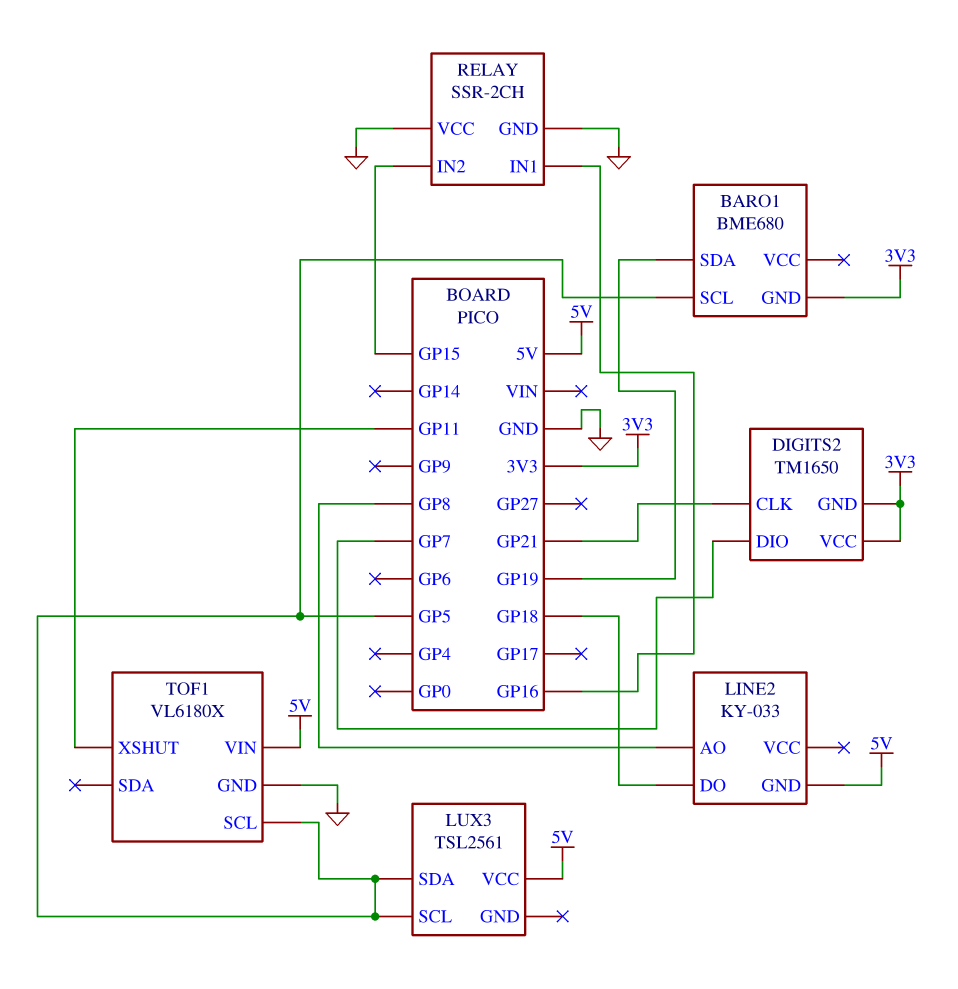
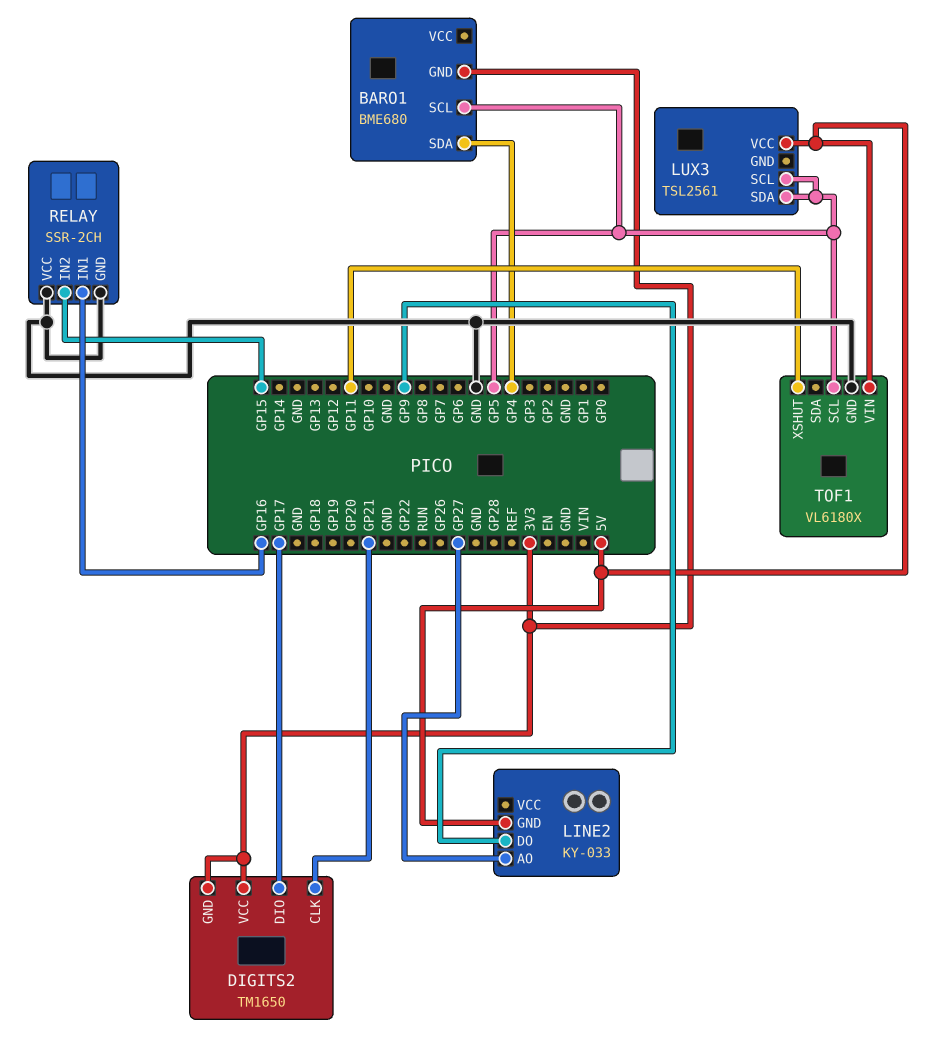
BARO1 pin SDA: GP19 -> GP4
DIGITS2 pin DIO: GP7 -> GP17
LINE2 pin AO: GP8 -> GP27
LINE2 pin DO: GP18 -> GP9

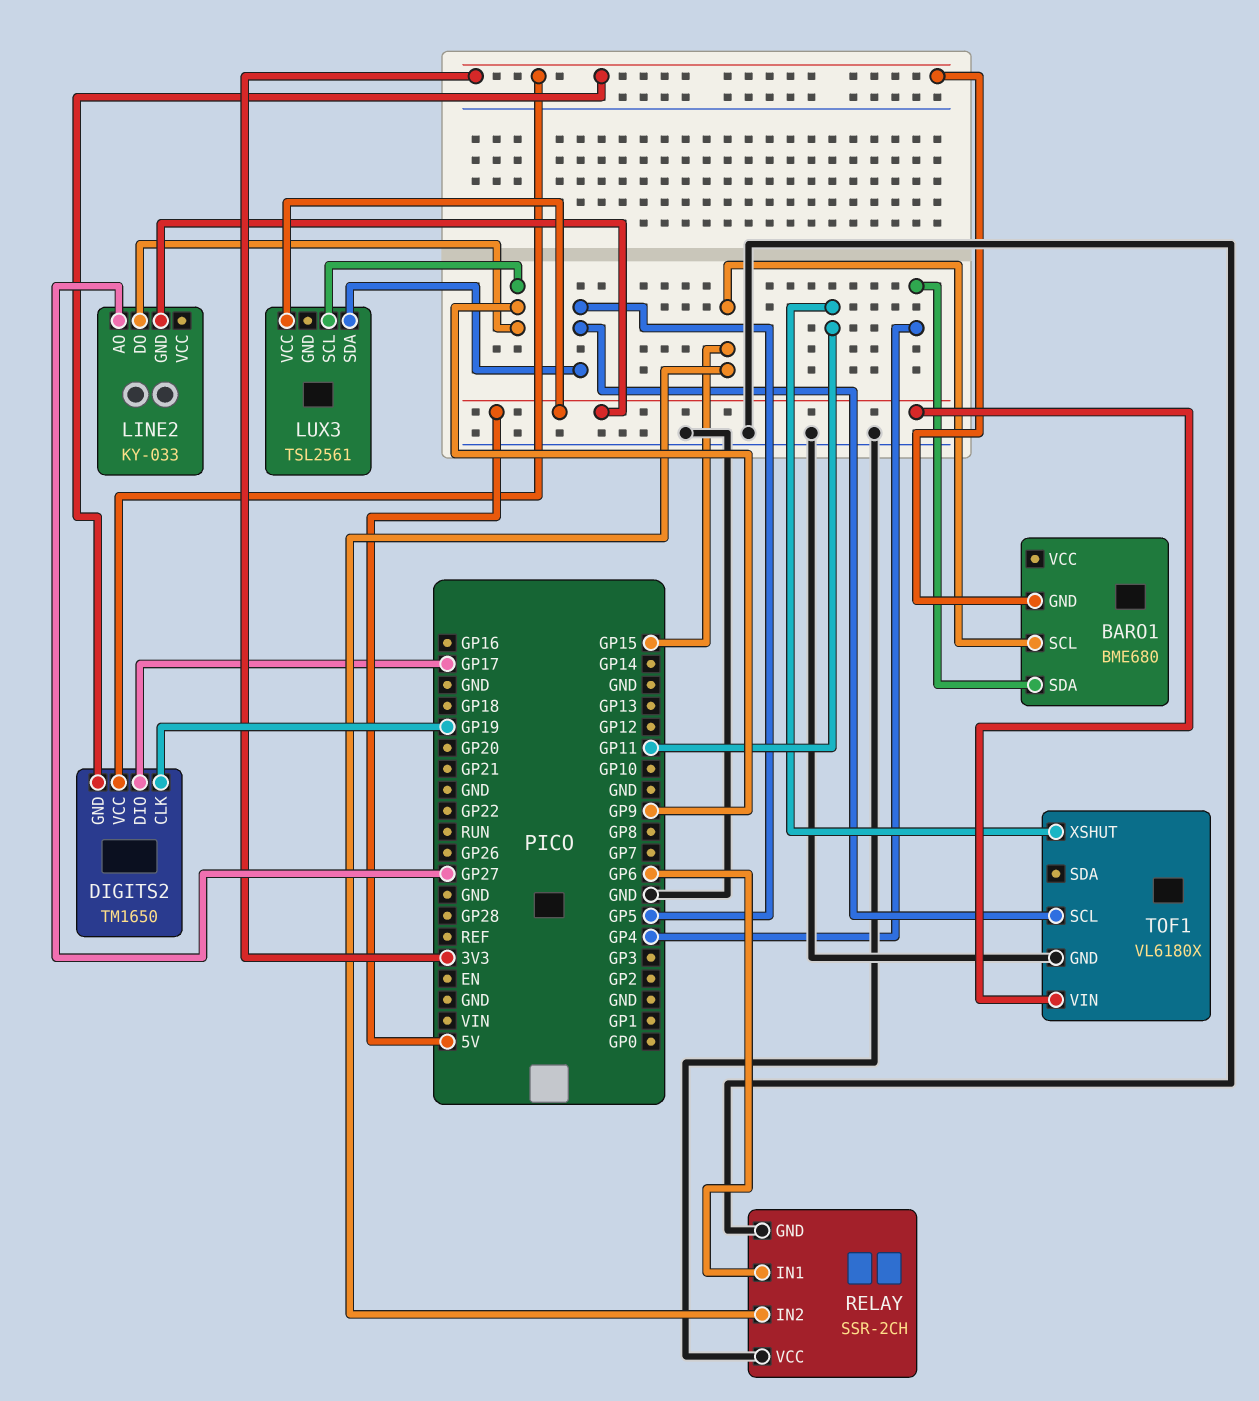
BARO1 pin SCL: GP5 -> GP15
DIGITS2 pin CLK: GP21 -> GP19
LUX3 pin SCL: GP5 -> GP9
RELAY pin IN1: GP16 -> GP6

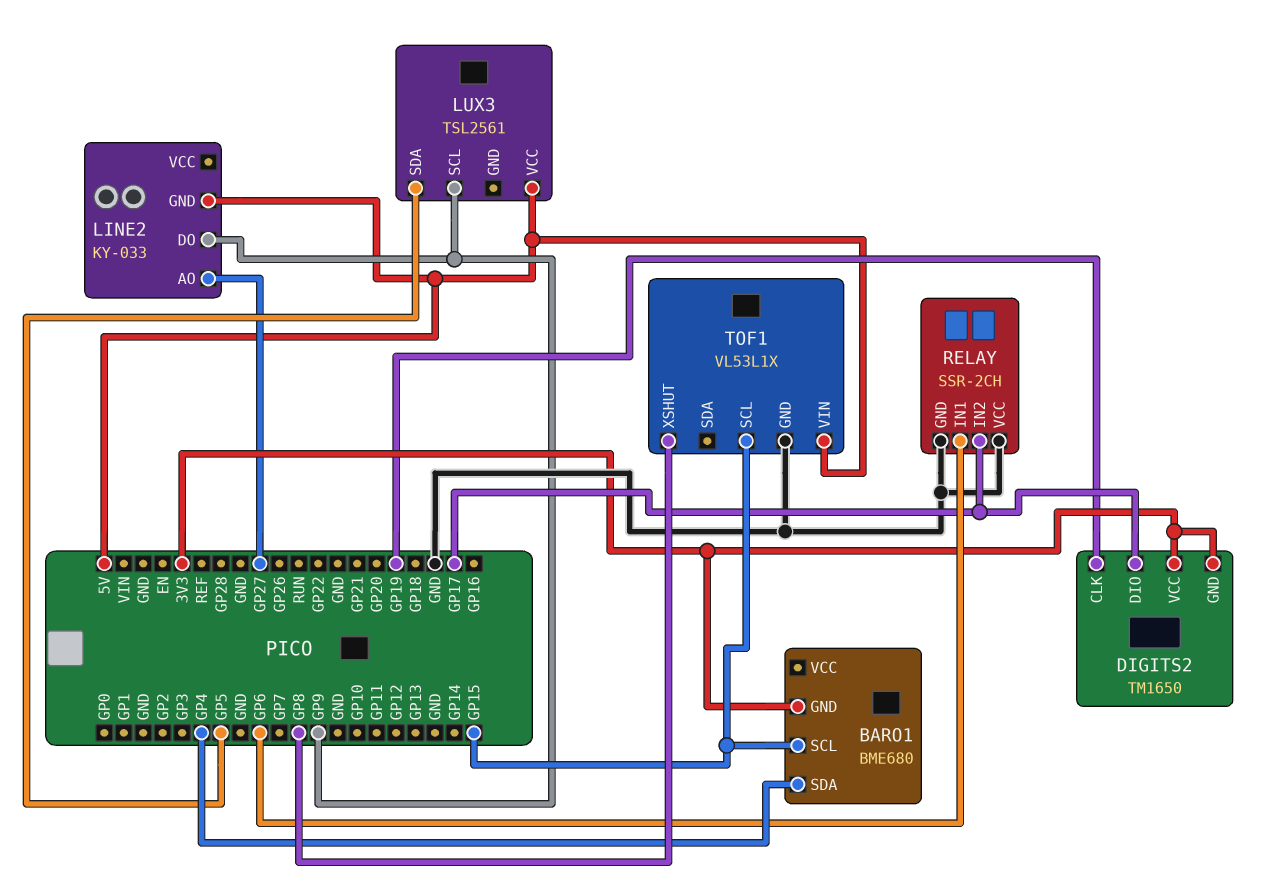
RELAY pin IN2: GP15 -> GP17
TOF1: VL6180X -> VL53L1X
TOF1 pin SCL: GP5 -> GP15
TOF1 pin XSHUT: GP11 -> GP8

